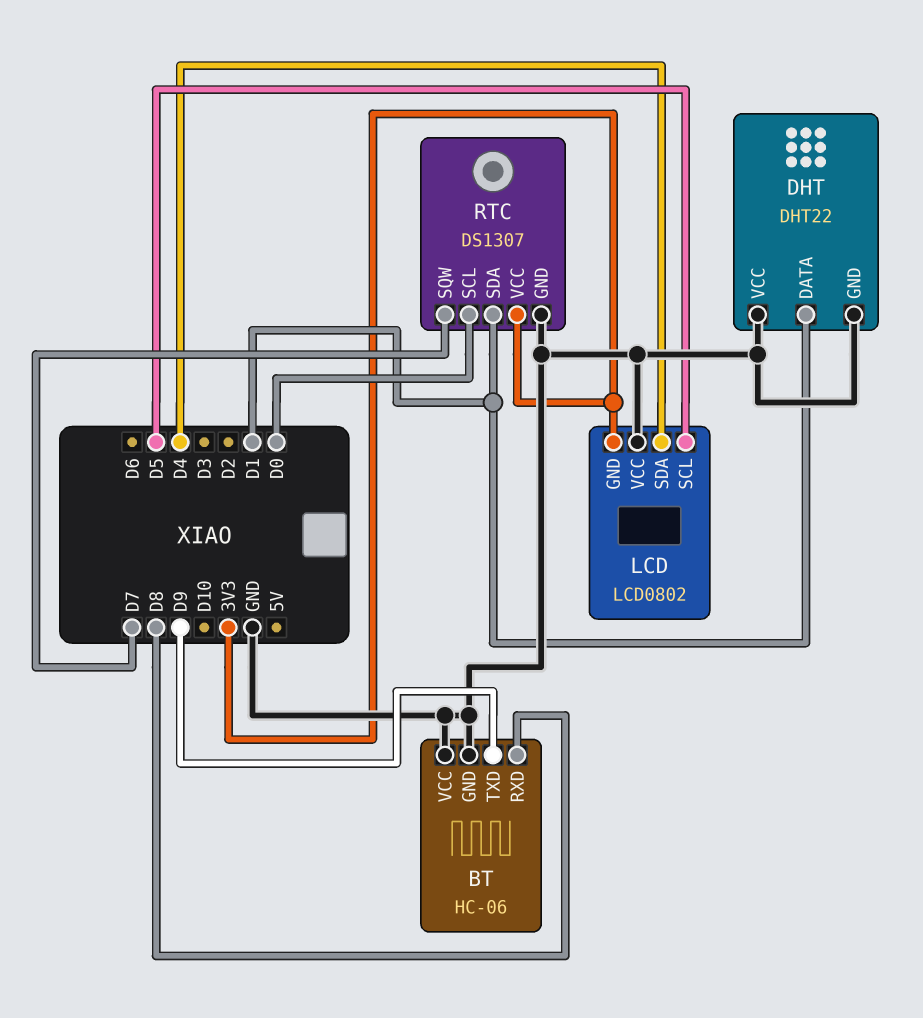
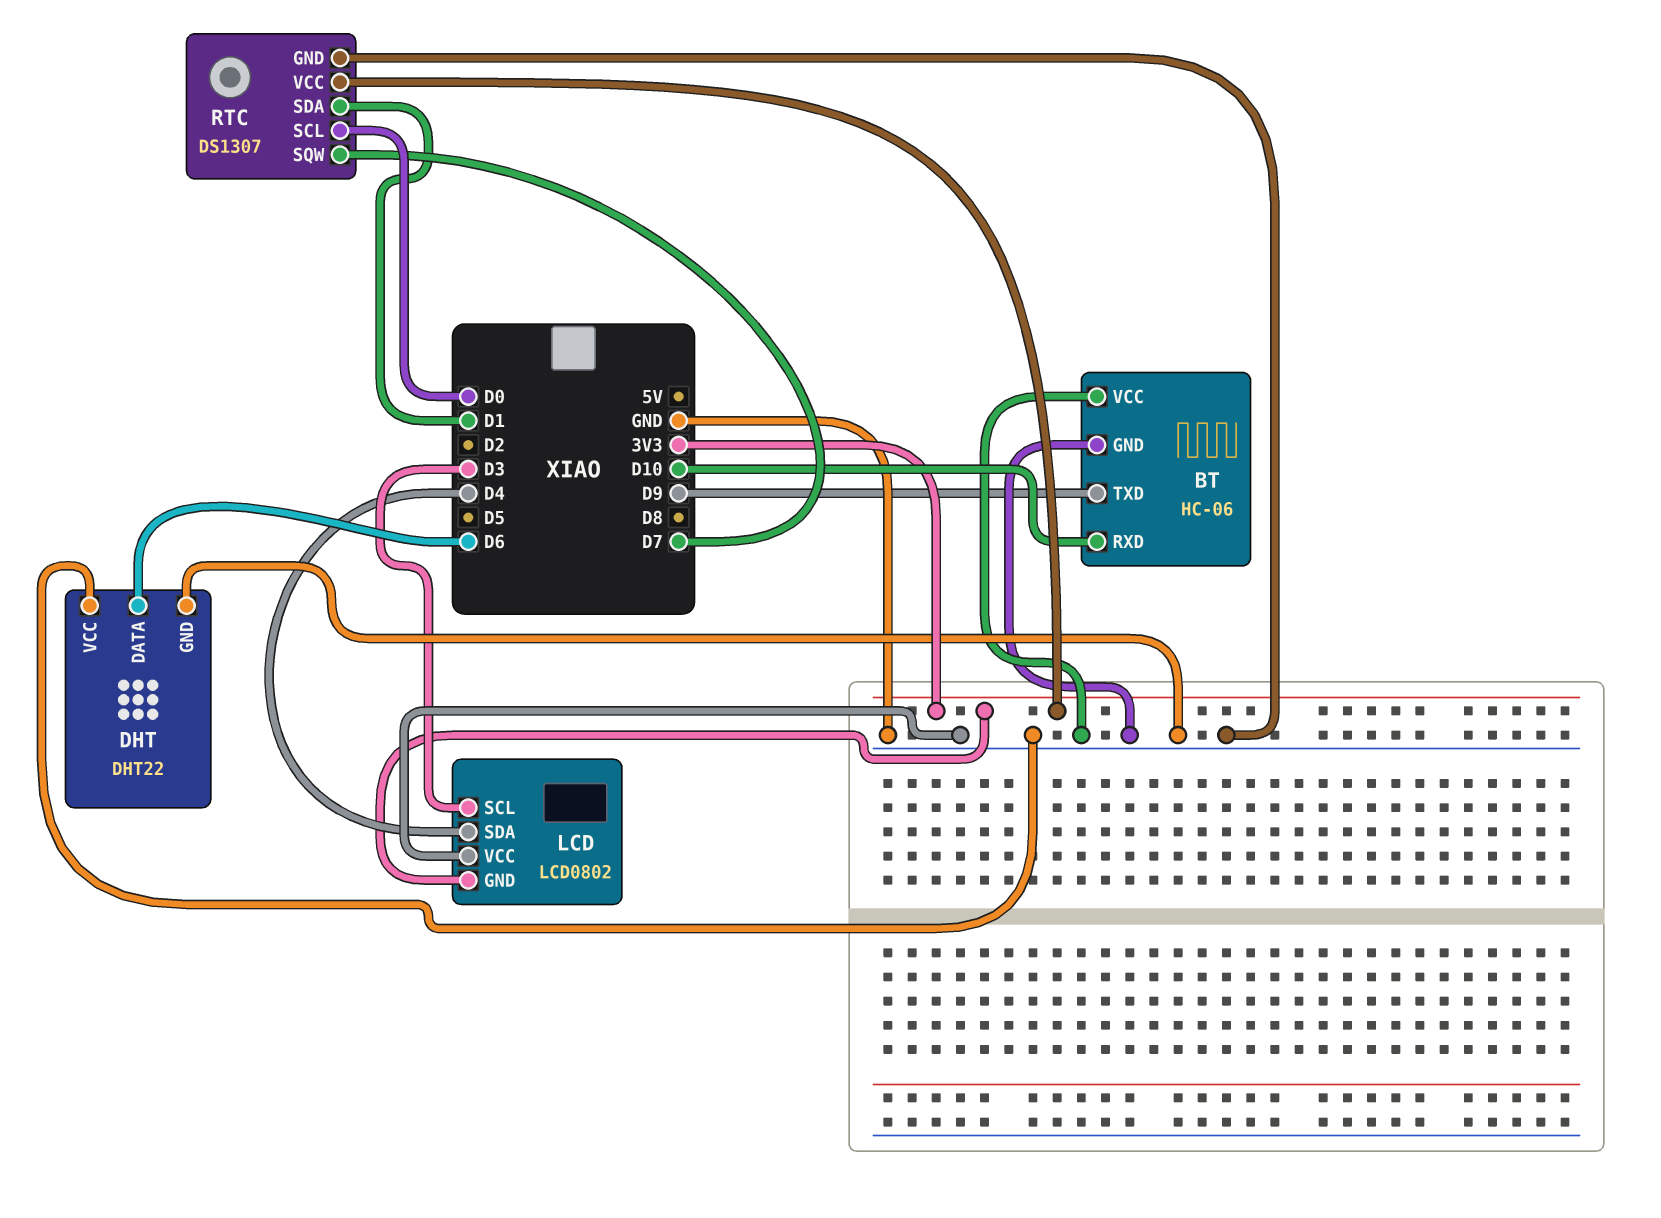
BT pin RXD: D8 -> D10
DHT pin DATA: D1 -> D6
LCD pin SCL: D5 -> D3

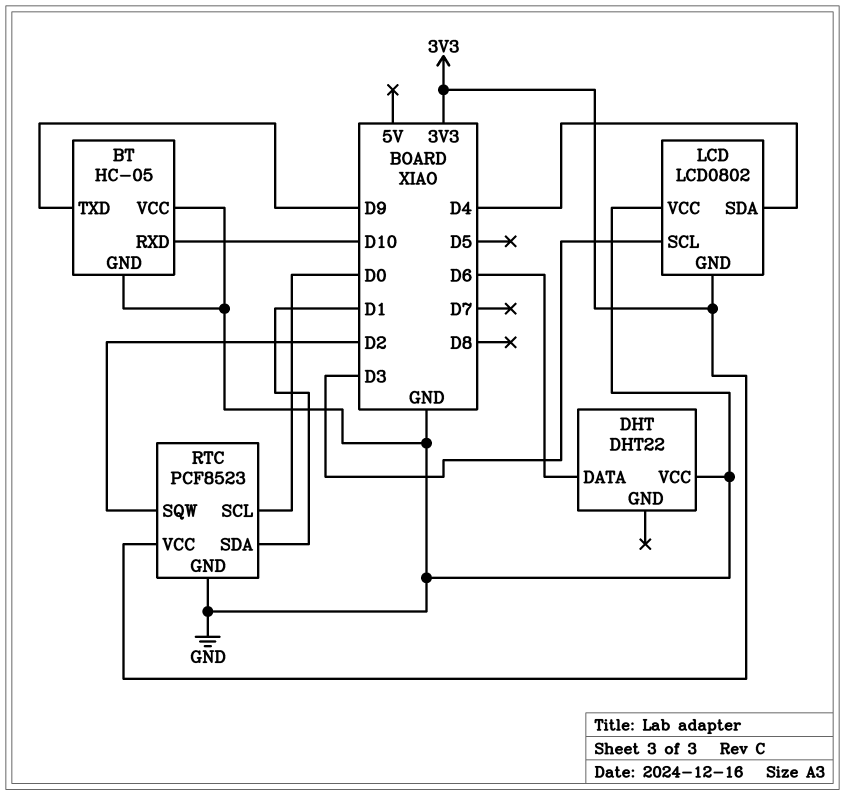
BT: HC-06 -> HC-05
DHT pin GND: GND -> none
RTC: DS1307 -> PCF8523
RTC pin SQW: D7 -> D2

